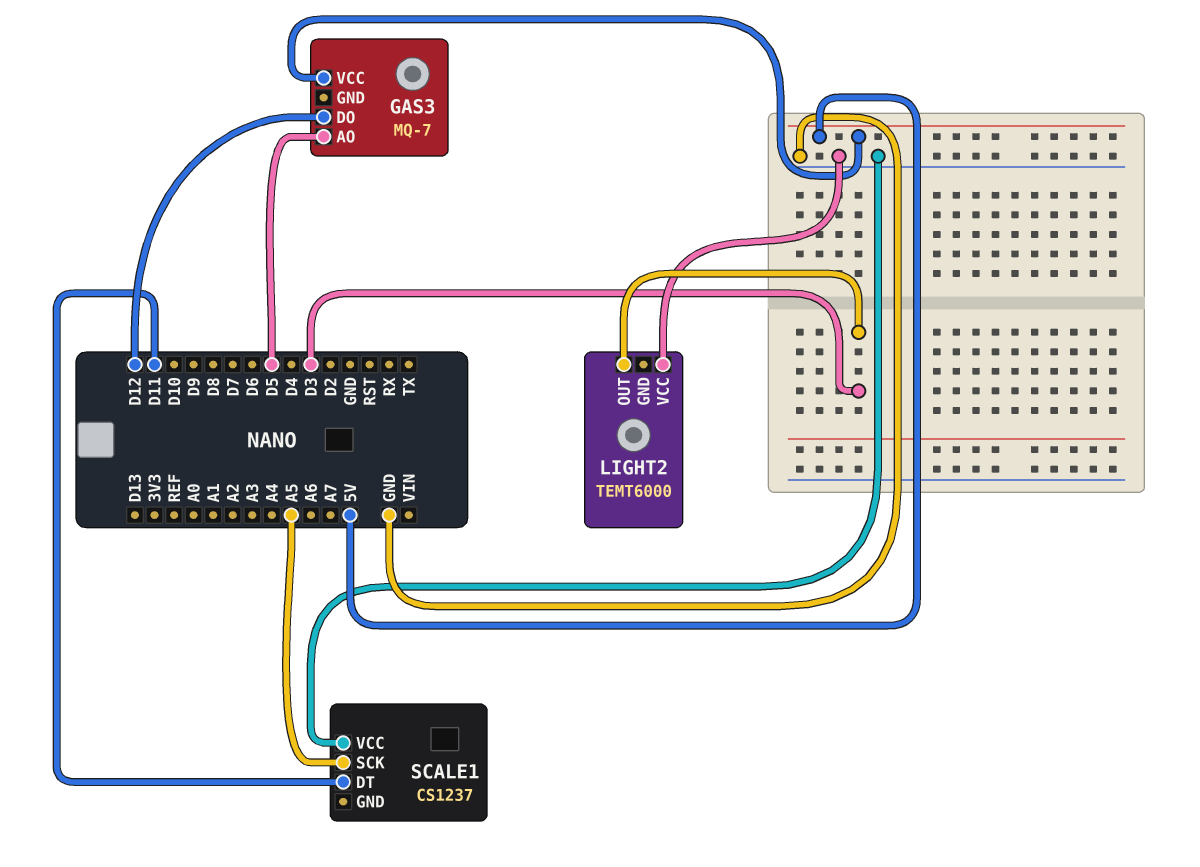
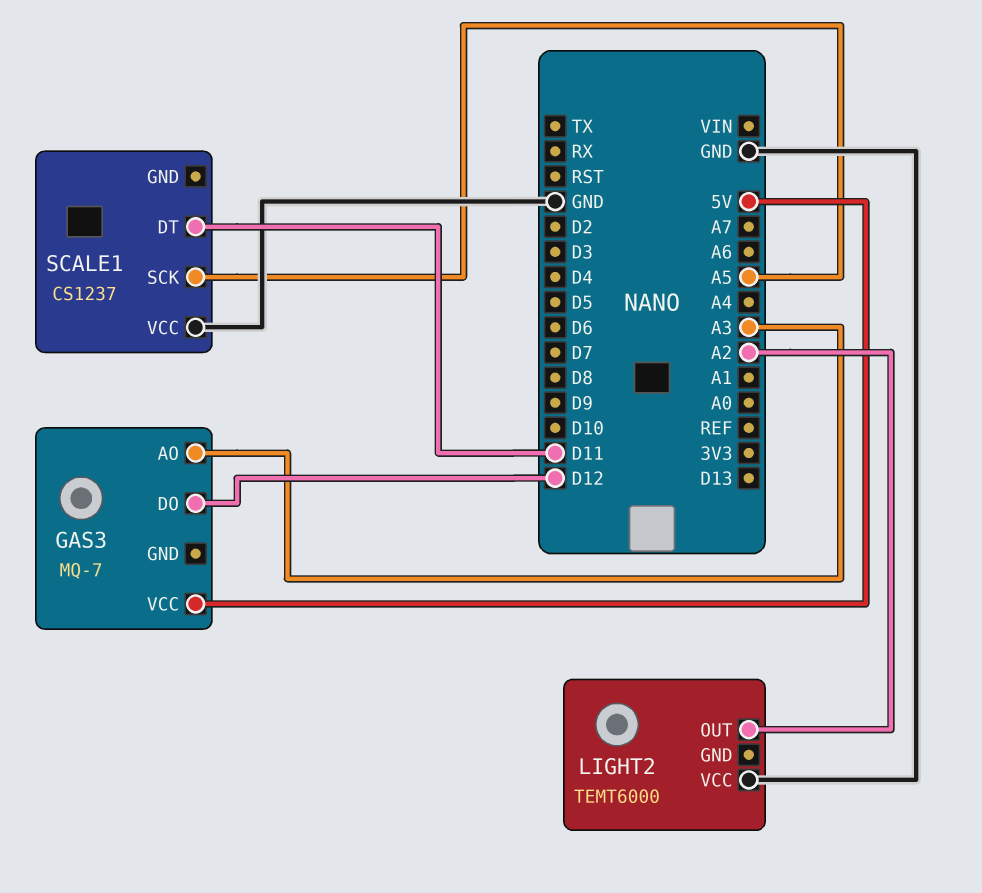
GAS3 pin AO: D5 -> A3
LIGHT2 pin OUT: D3 -> A2

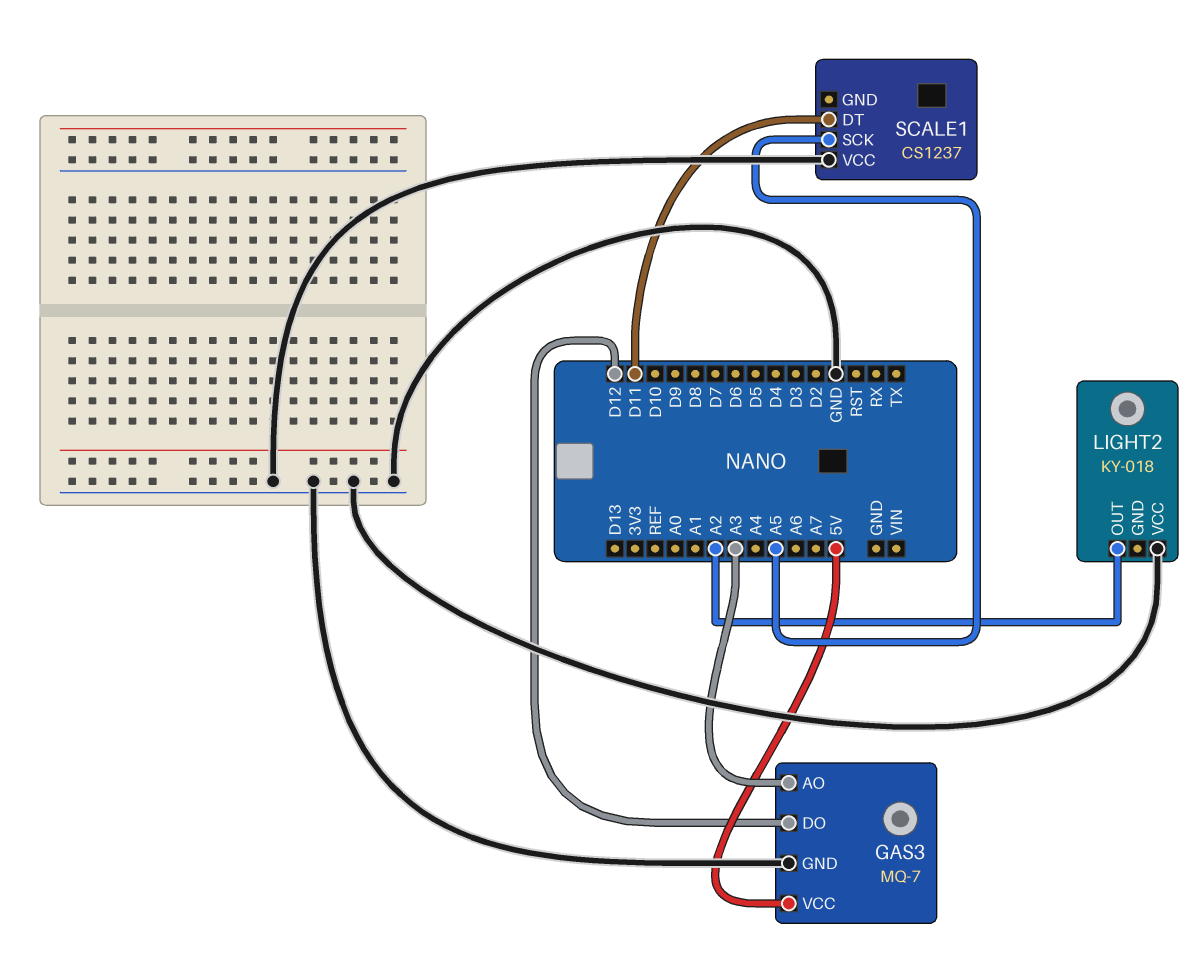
GAS3 pin GND: none -> GND
LIGHT2: TEMT6000 -> KY-018

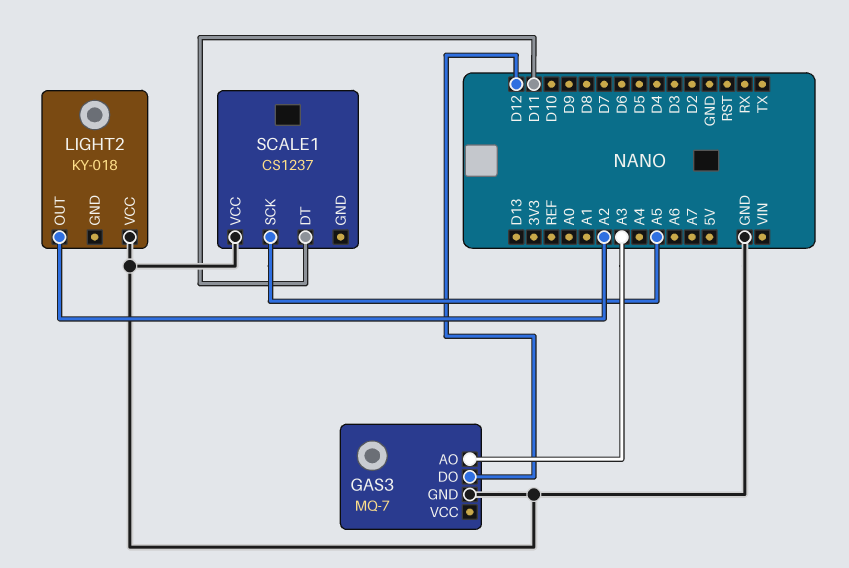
GAS3 pin VCC: 5V -> none

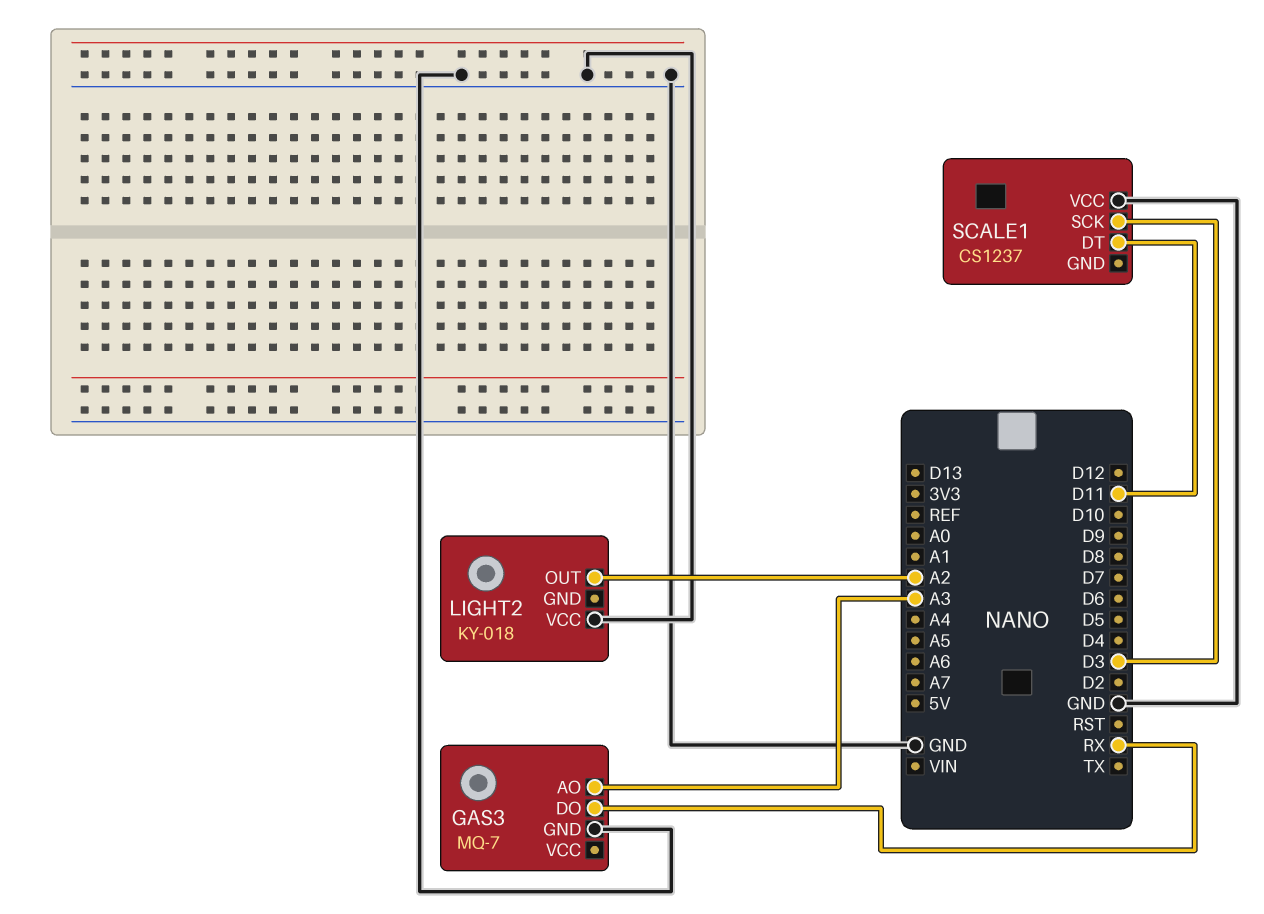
GAS3 pin DO: D12 -> RX
SCALE1 pin SCK: A5 -> D3

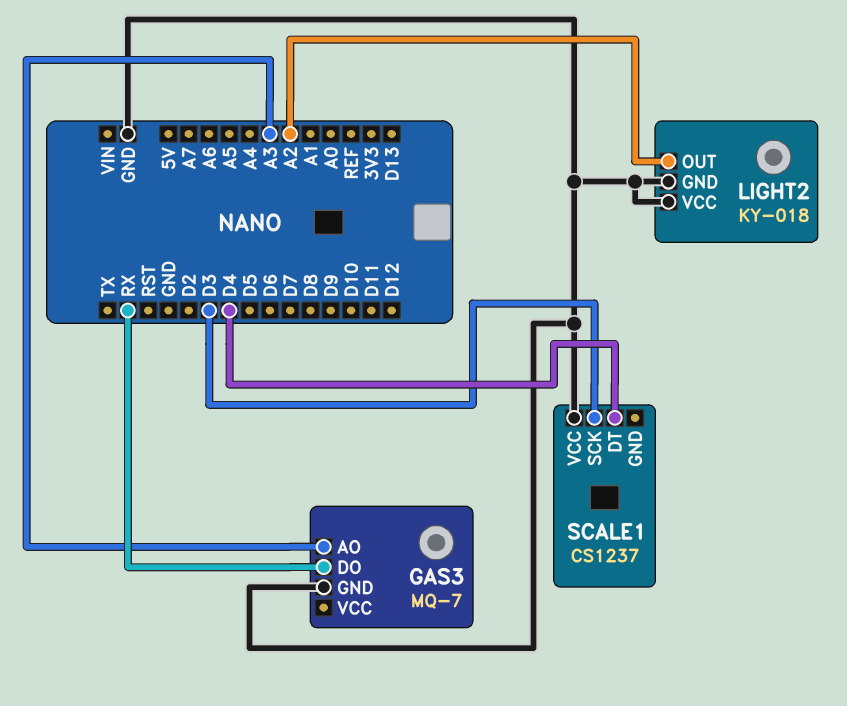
LIGHT2 pin GND: none -> GND
SCALE1 pin DT: D11 -> D4

